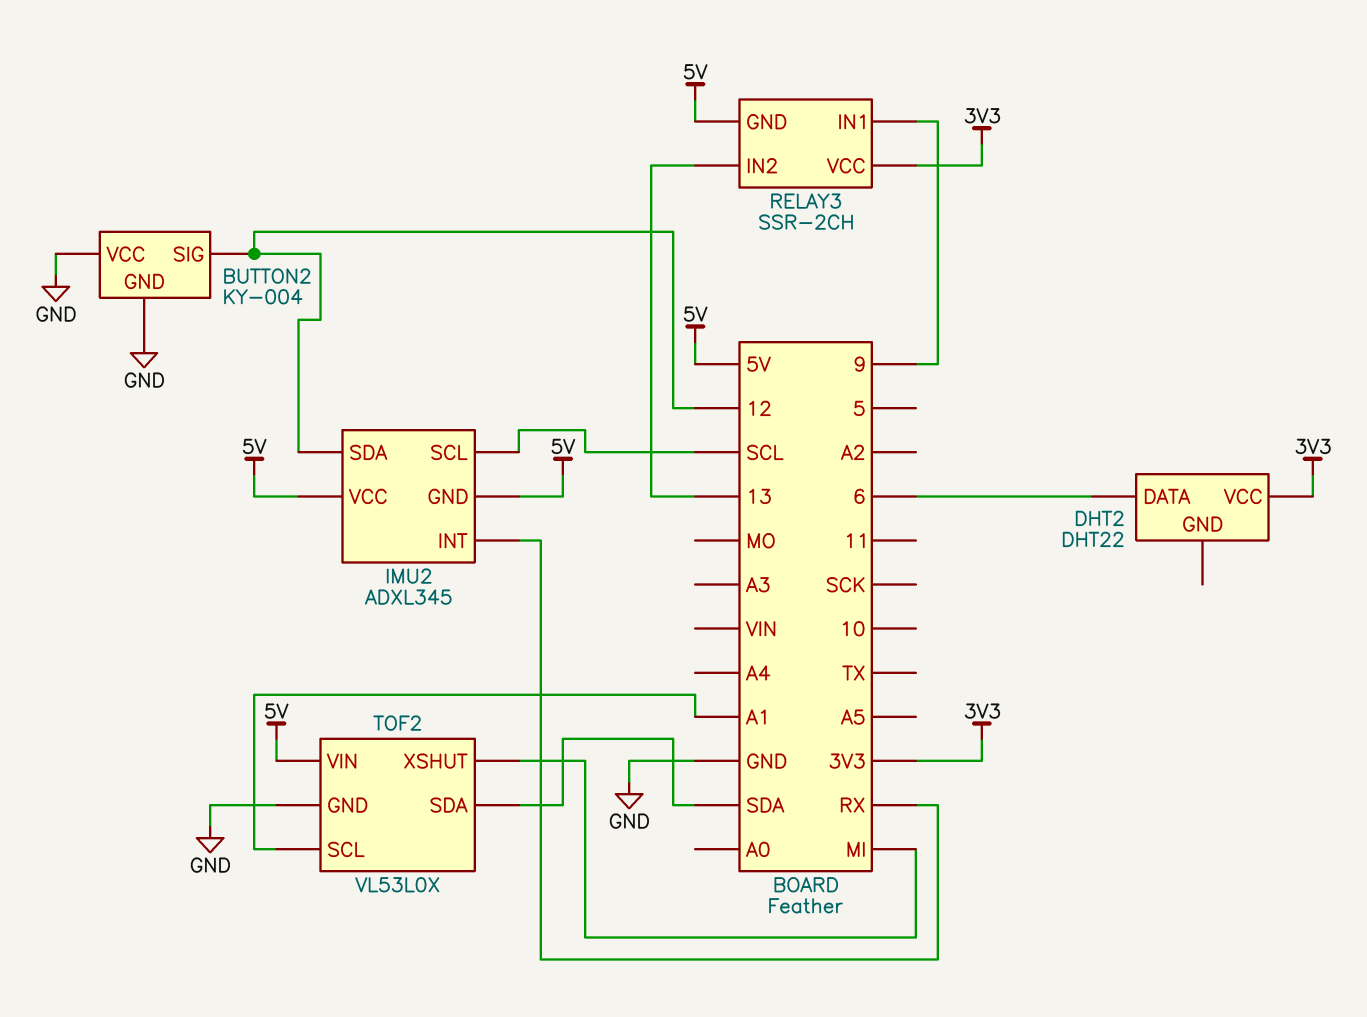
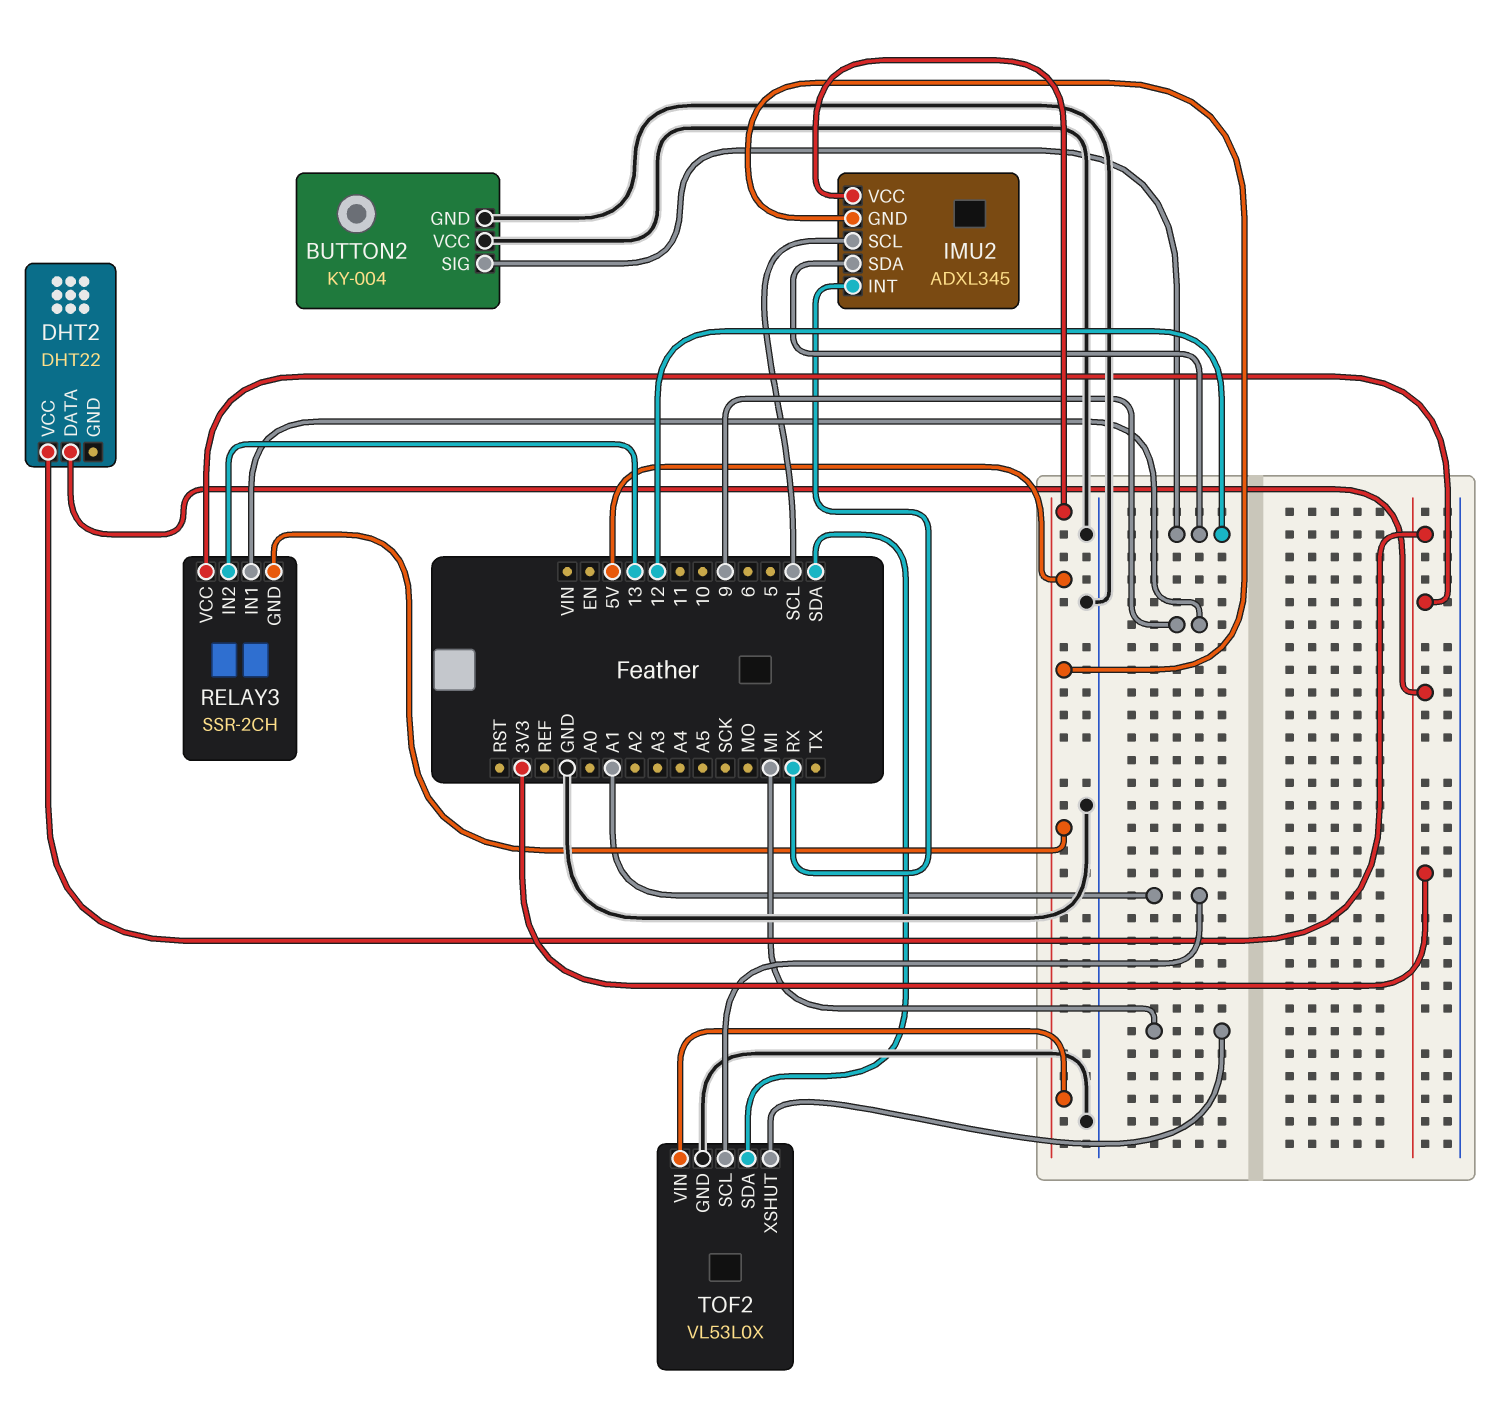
DHT2 pin DATA: 6 -> 3V3

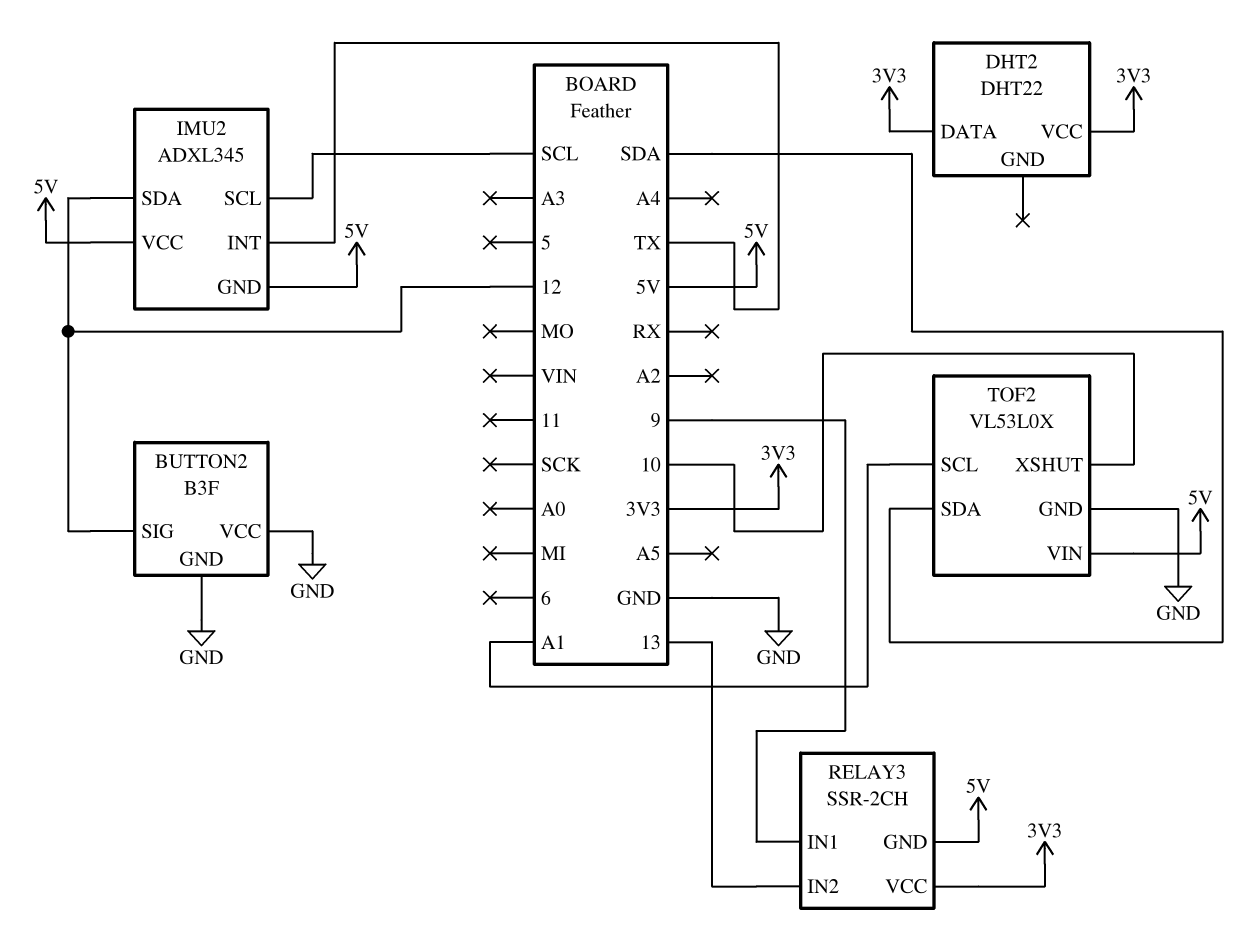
BUTTON2: KY-004 -> B3F
IMU2 pin INT: RX -> TX
TOF2 pin XSHUT: MI -> 10

